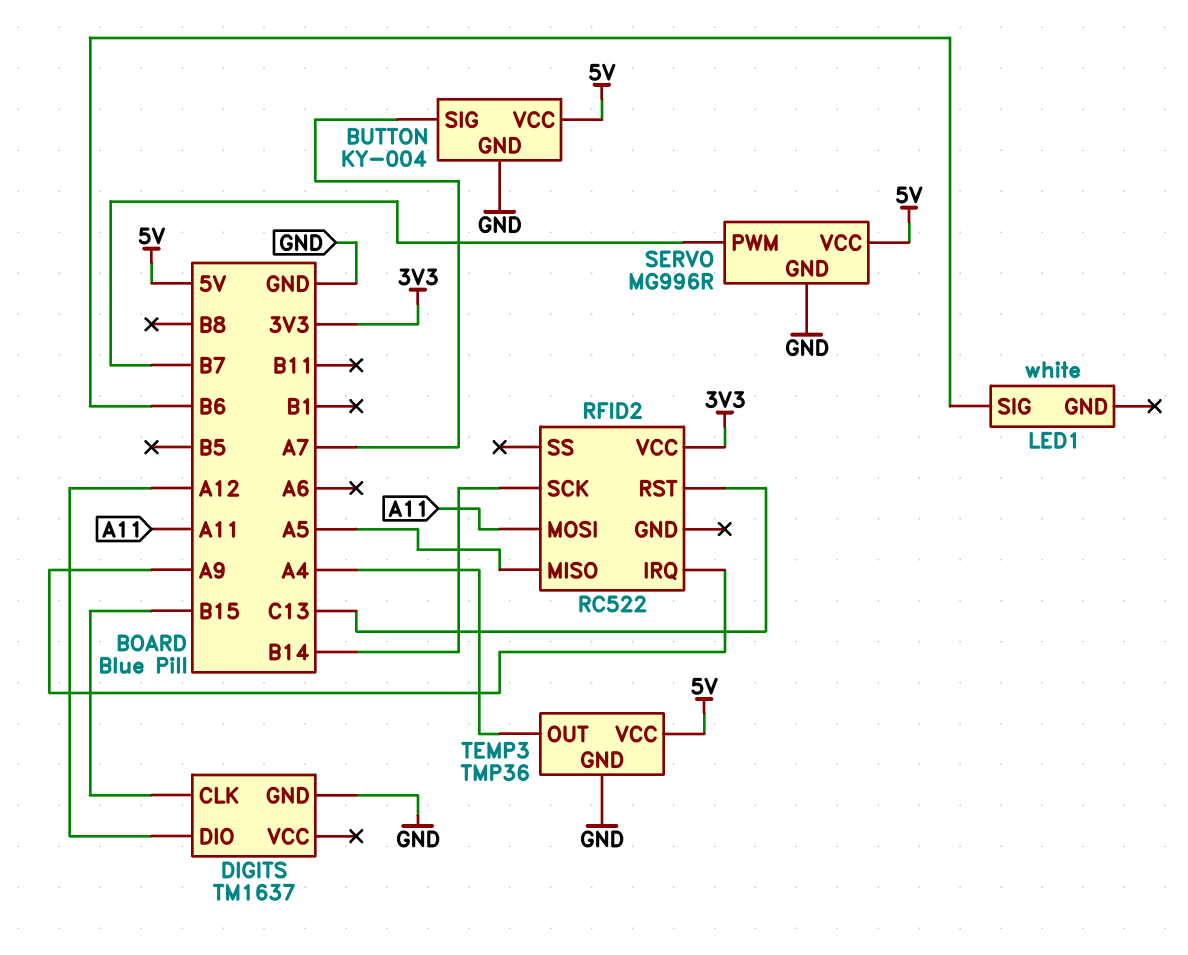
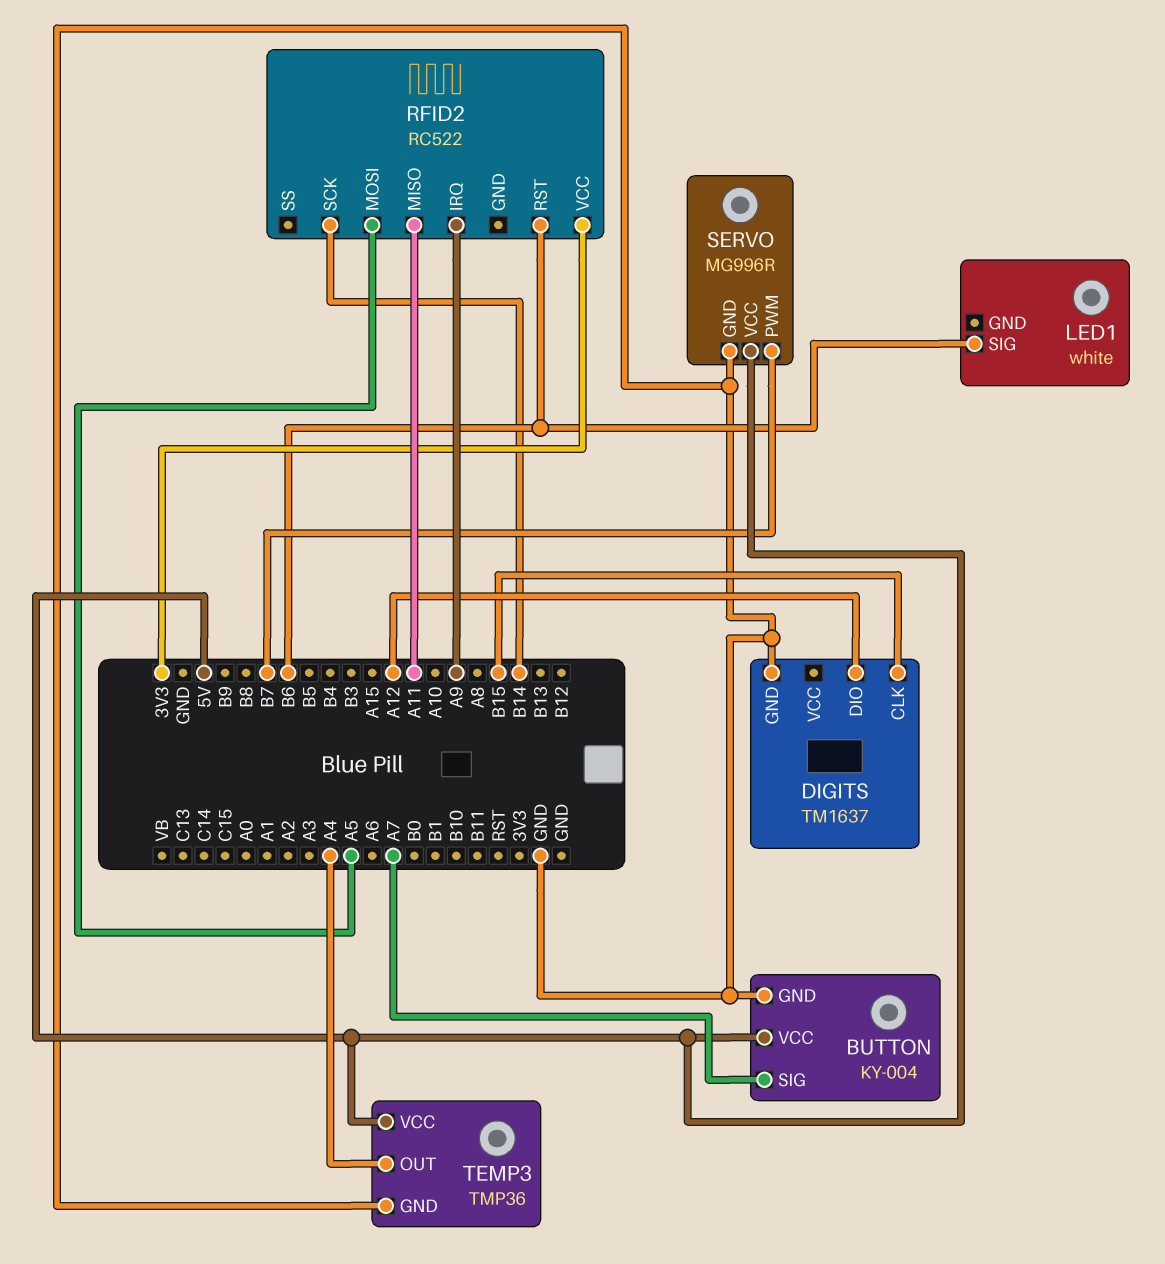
RFID2 pin MISO: A5 -> A11
RFID2 pin MOSI: A11 -> A5
RFID2 pin RST: C13 -> B6

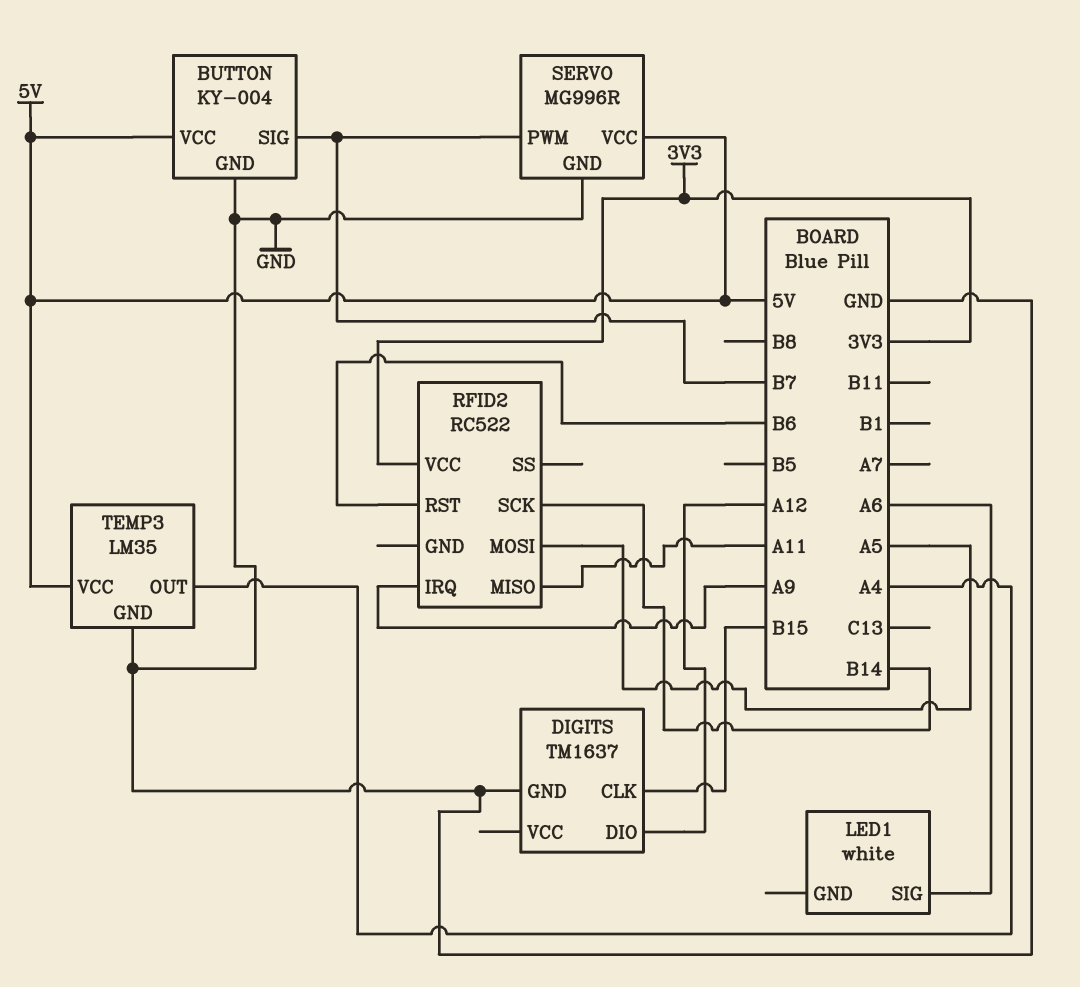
BUTTON pin SIG: A7 -> B7
LED1 pin SIG: B6 -> A6
TEMP3: TMP36 -> LM35

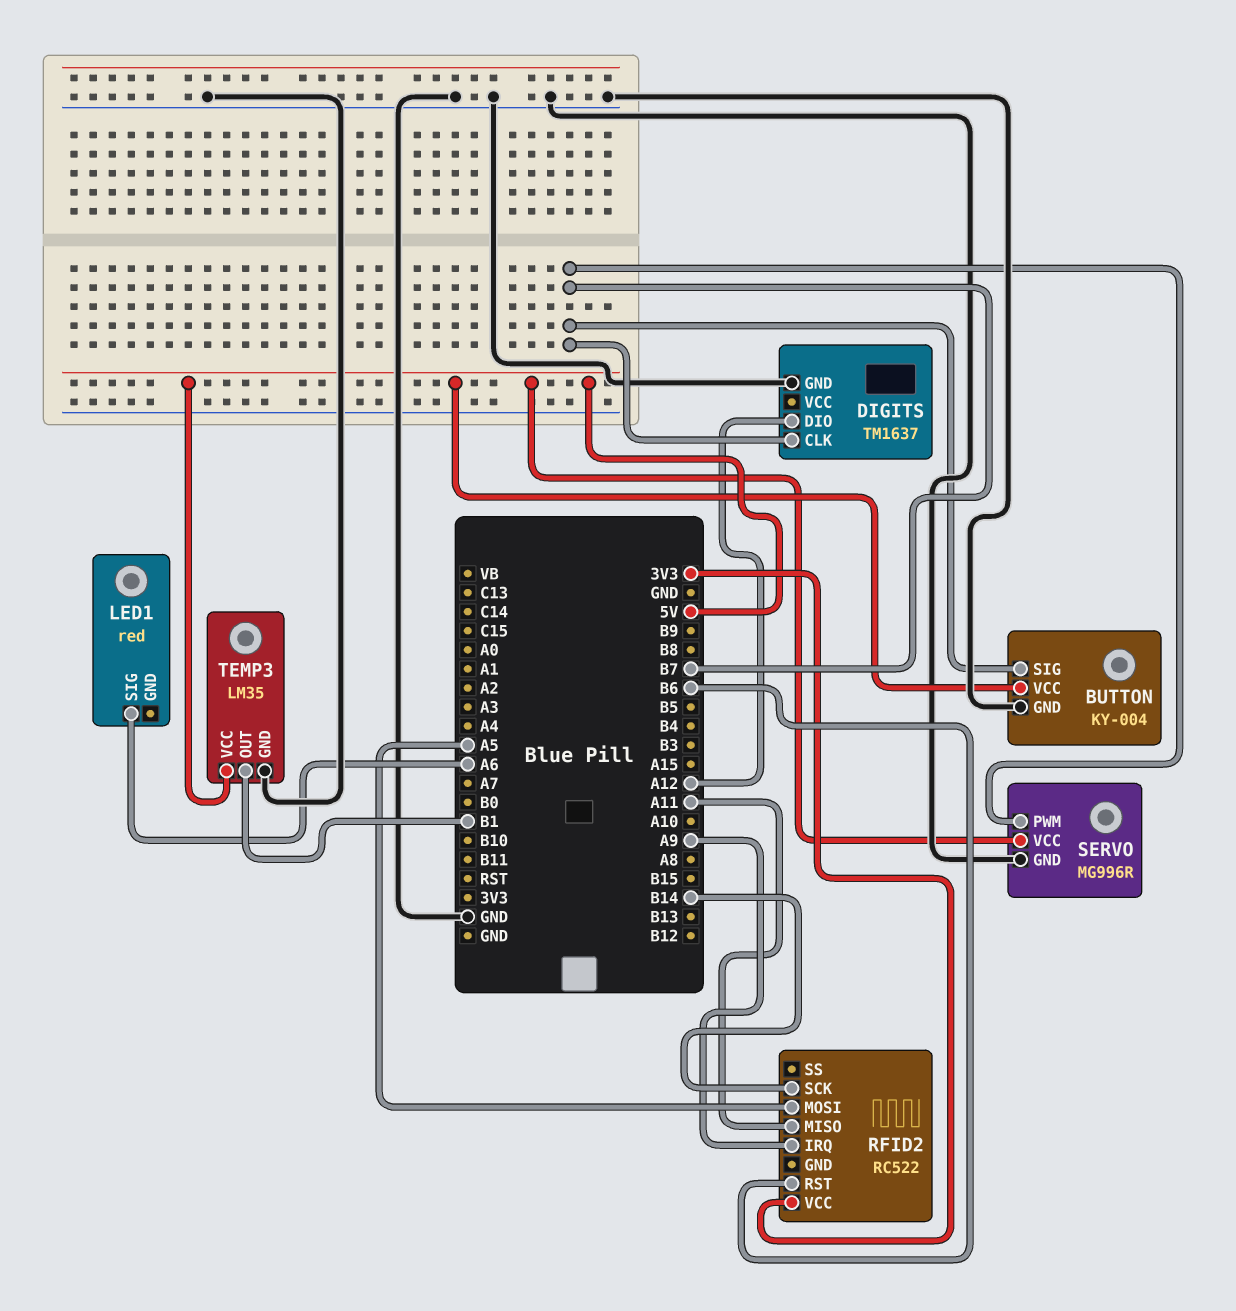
DIGITS pin CLK: B15 -> B7
LED1: white -> red
TEMP3 pin OUT: A4 -> B1

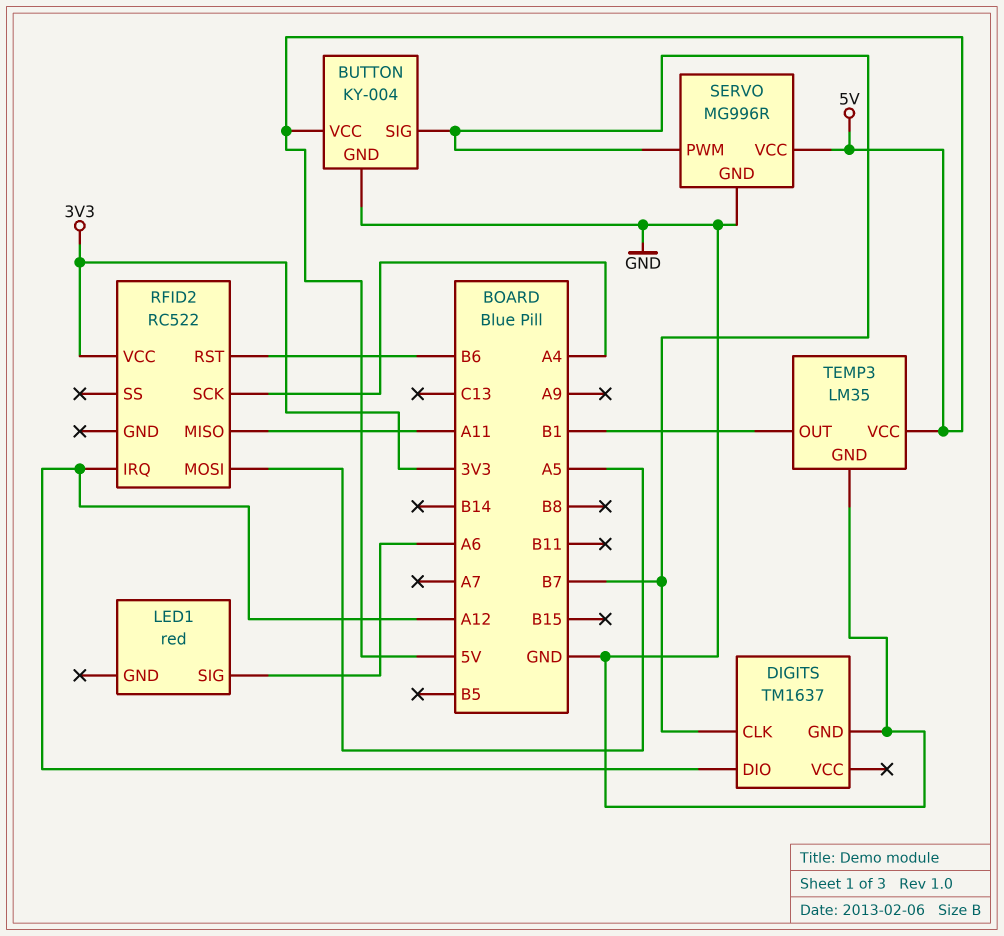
RFID2 pin IRQ: A9 -> A12
RFID2 pin SCK: B14 -> A4

